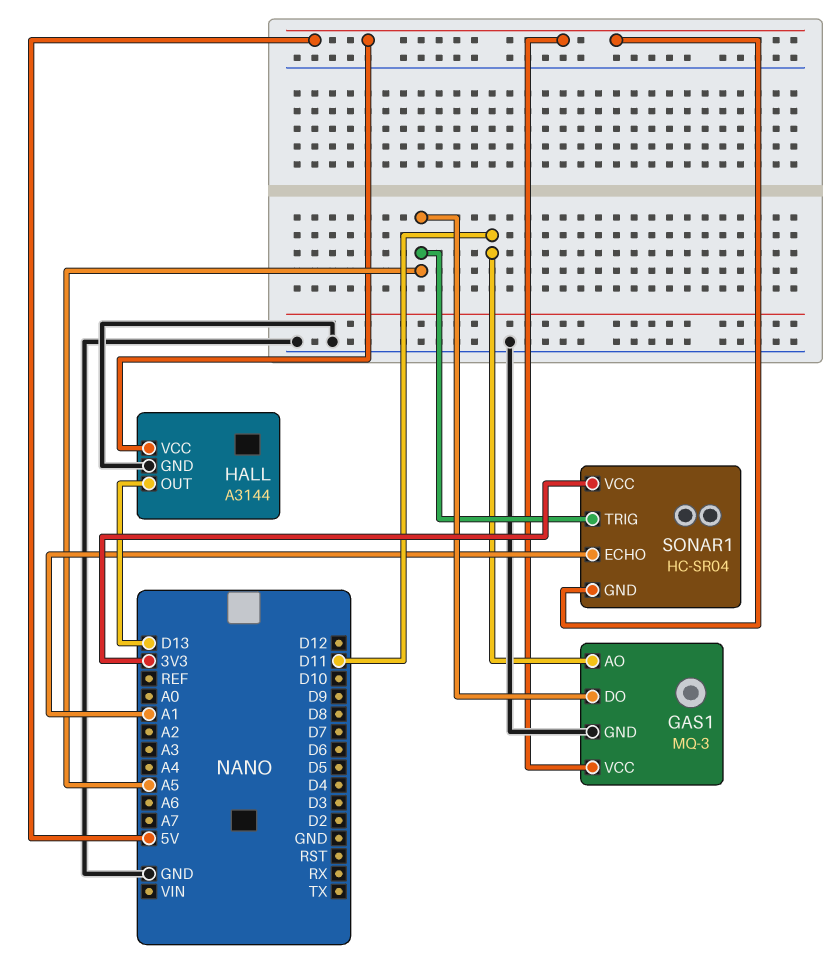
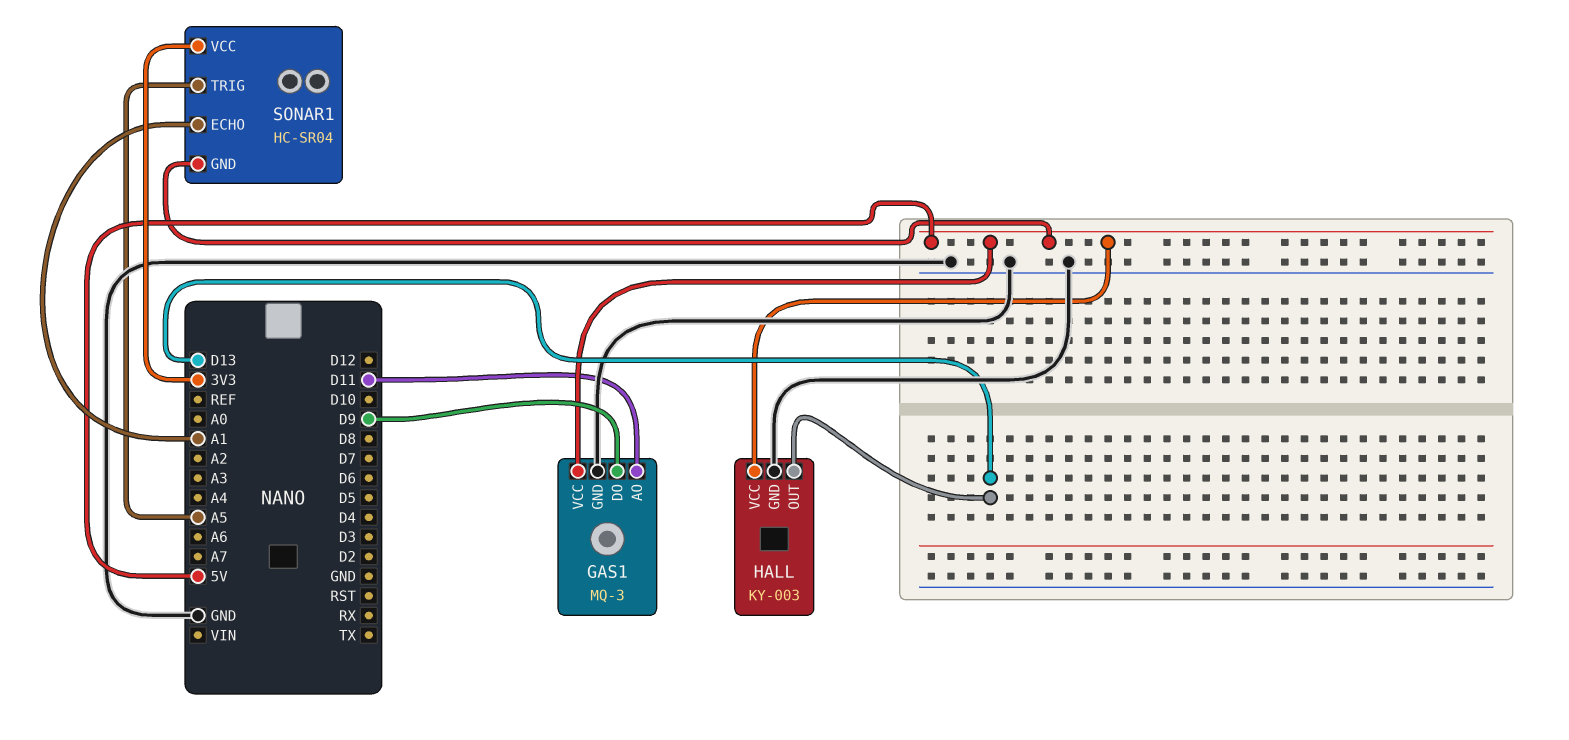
GAS1 pin DO: A5 -> D9
HALL: A3144 -> KY-003

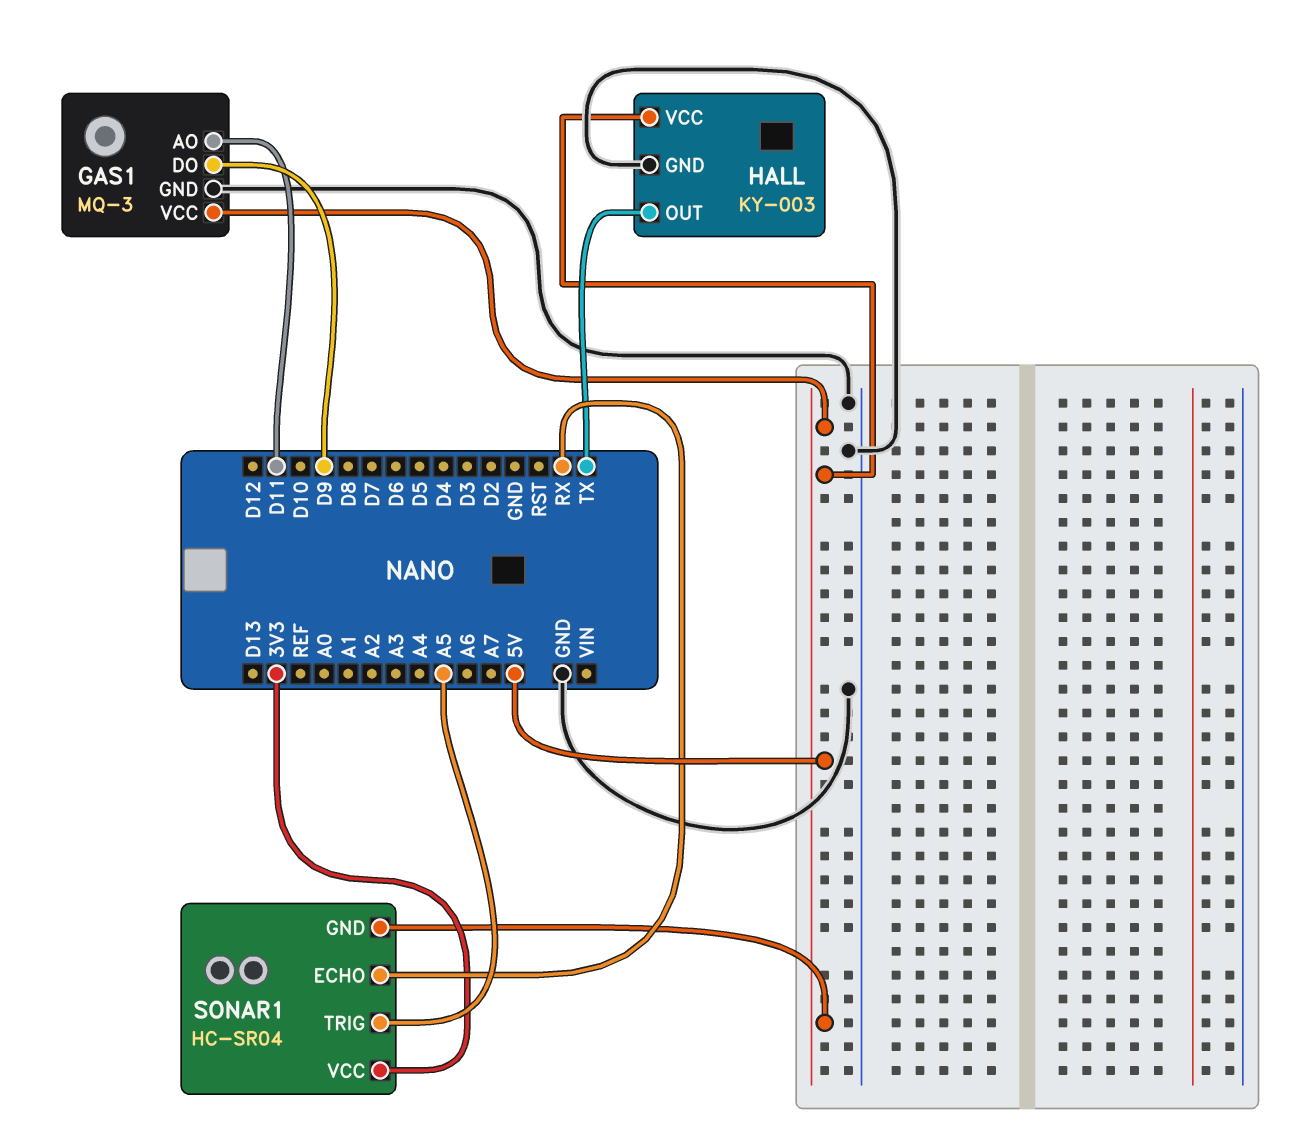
HALL pin OUT: D13 -> TX
SONAR1 pin ECHO: A1 -> RX

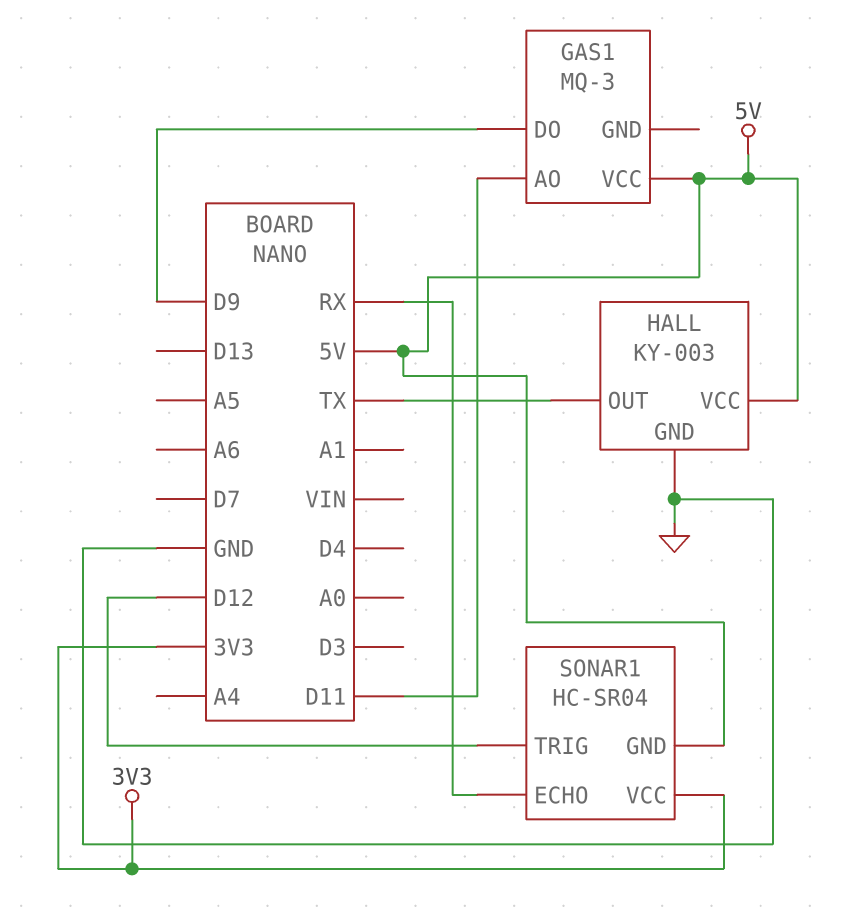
GAS1 pin GND: GND -> none
SONAR1 pin TRIG: A5 -> D12

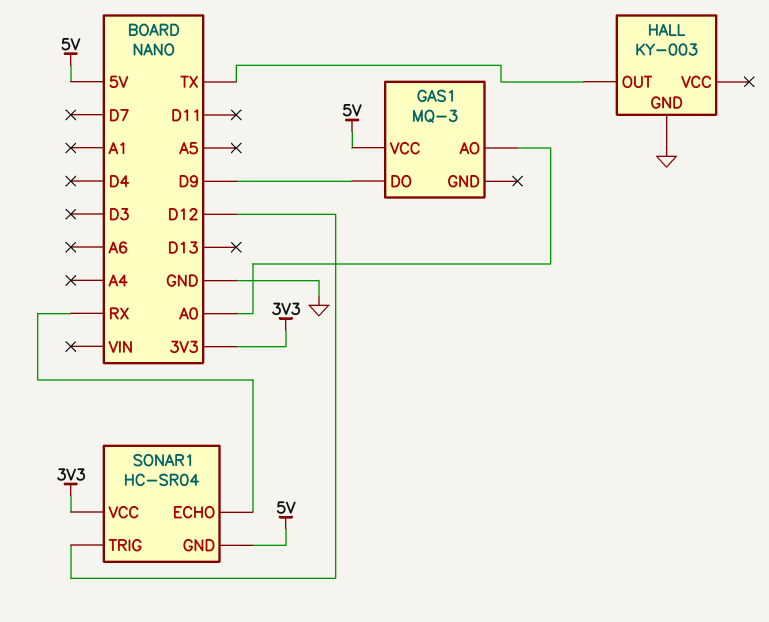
GAS1 pin AO: D11 -> A0
HALL pin VCC: 5V -> none

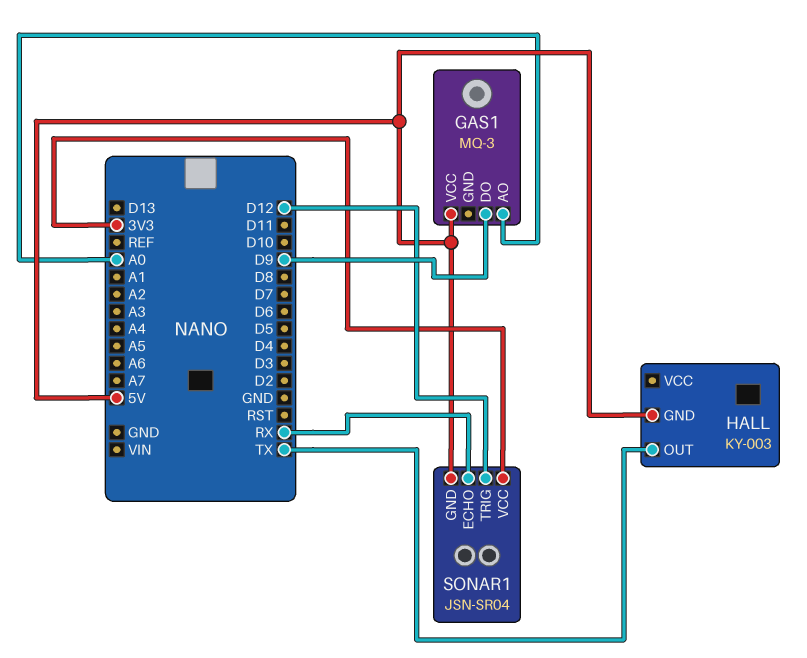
HALL pin GND: GND -> 5V
SONAR1: HC-SR04 -> JSN-SR04

